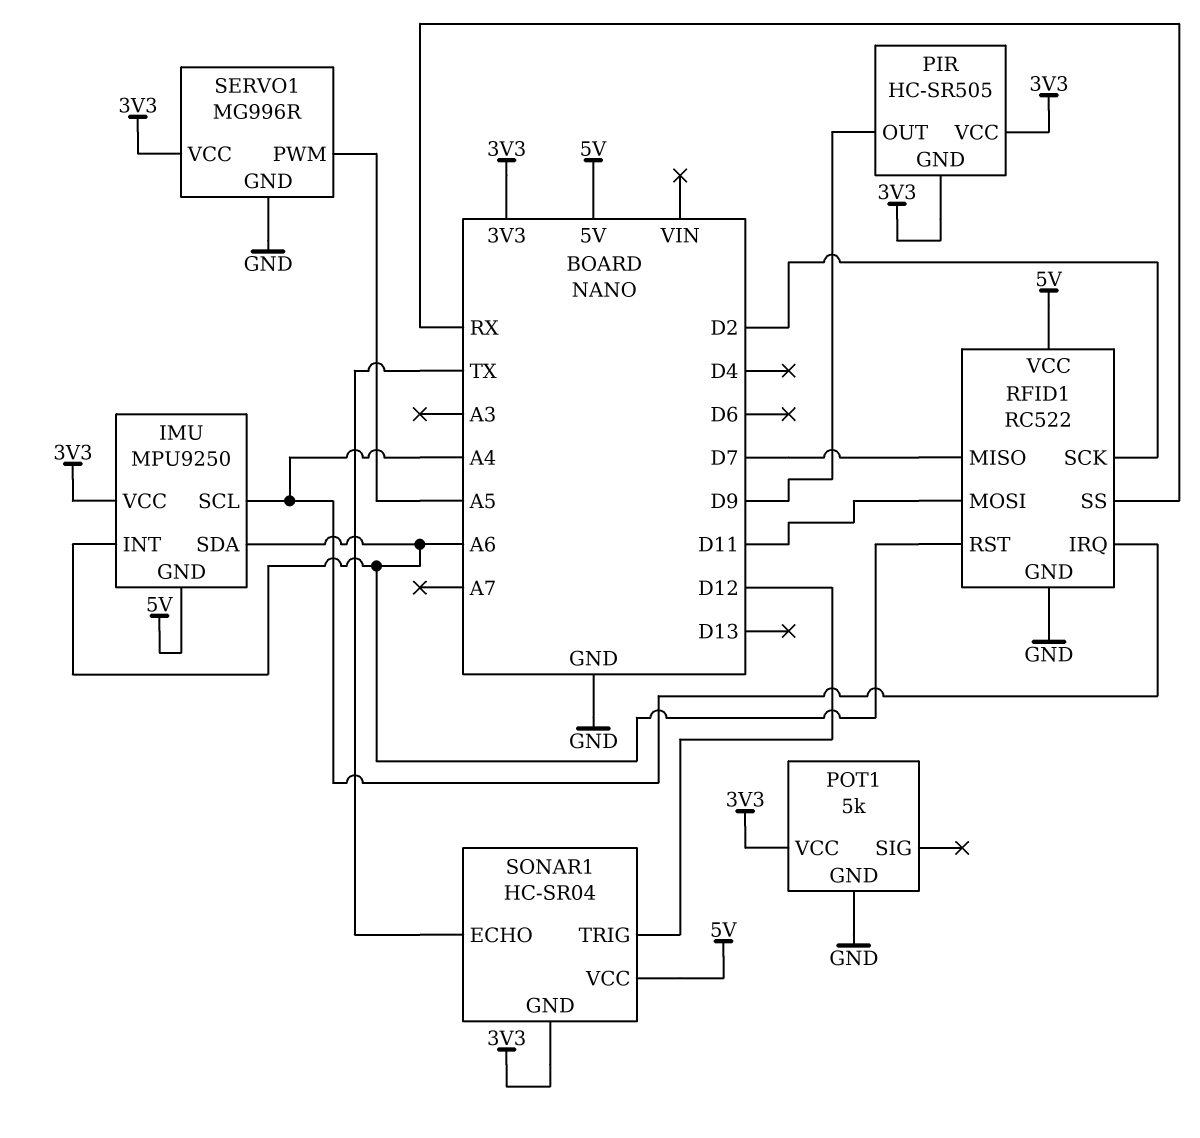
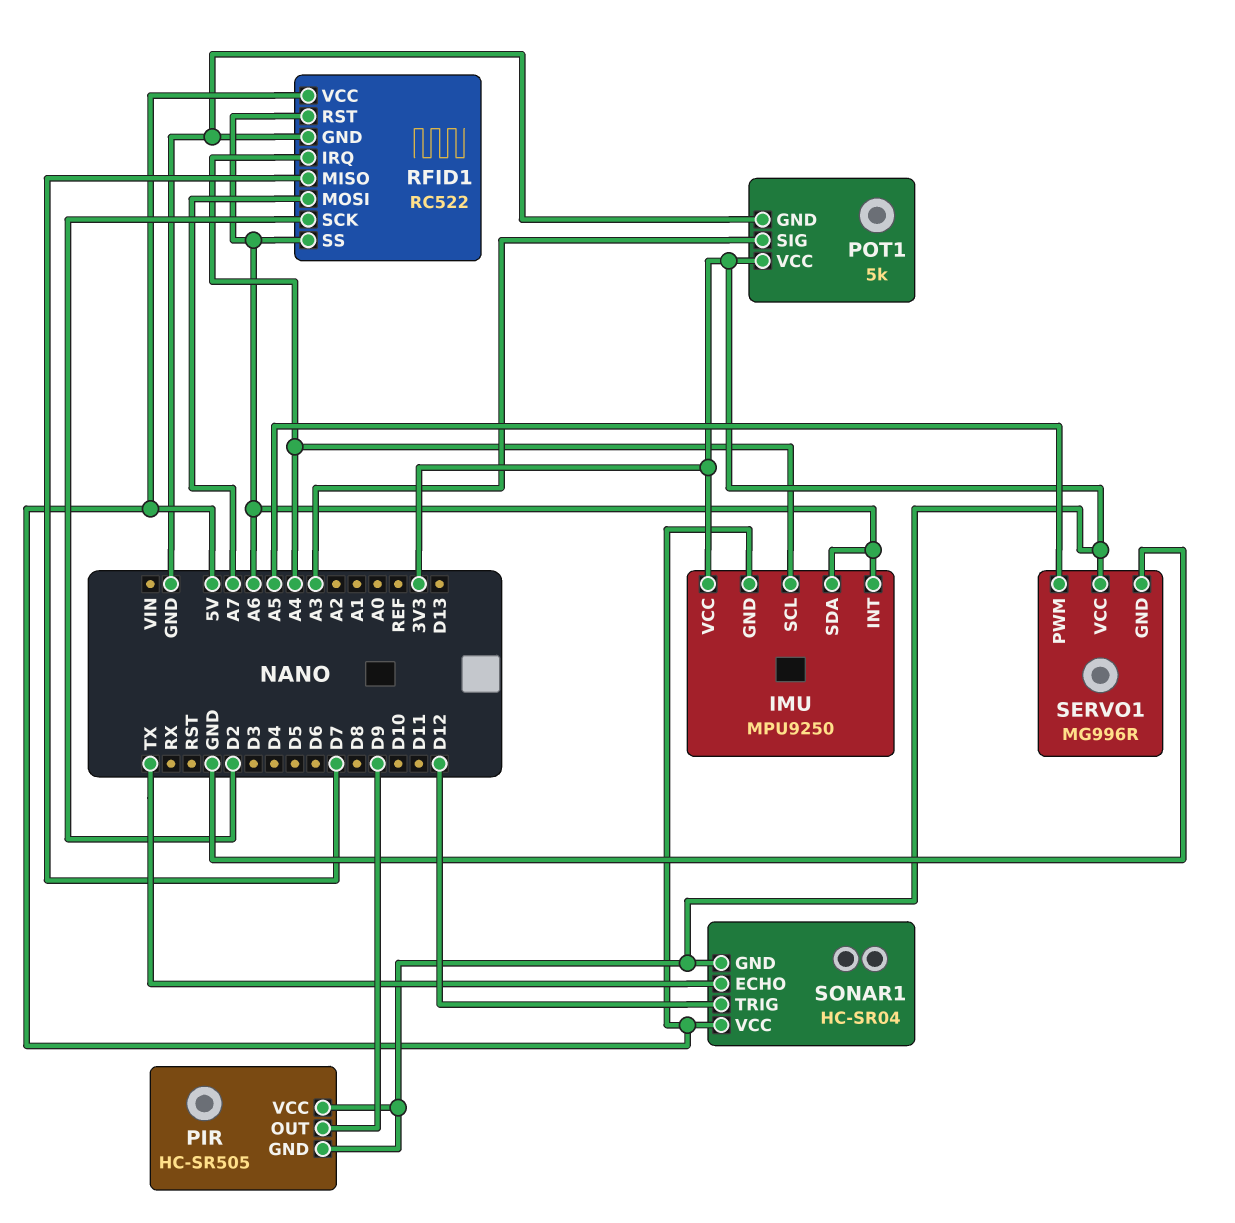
POT1 pin SIG: none -> A3
RFID1 pin MOSI: D11 -> A7
RFID1 pin SS: RX -> A6

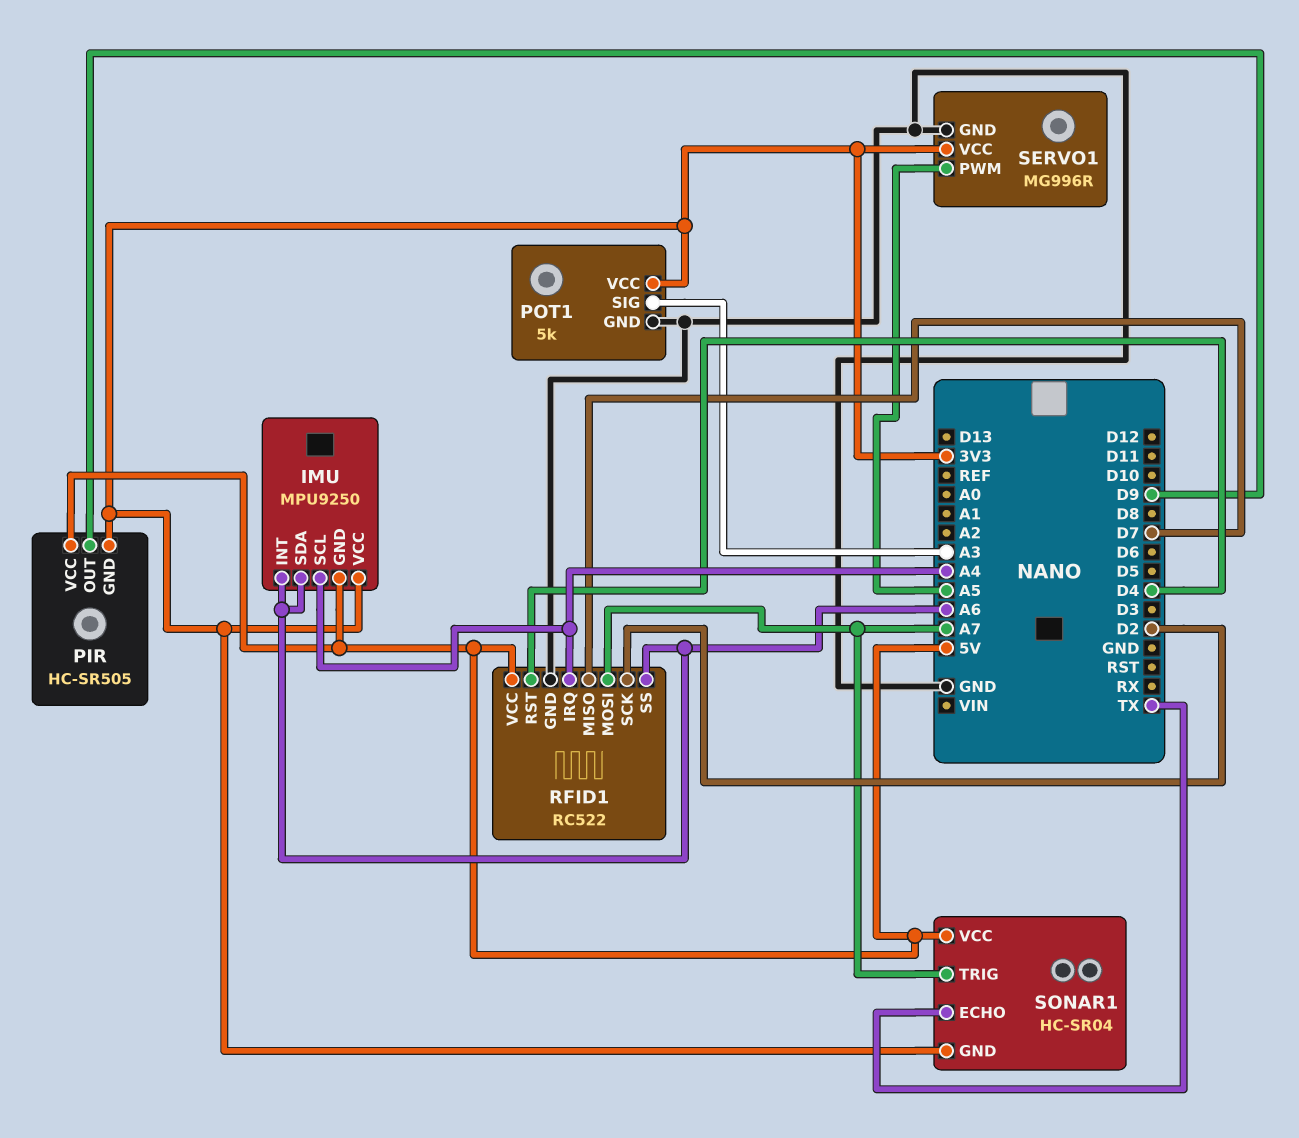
PIR pin VCC: 3V3 -> 5V
RFID1 pin RST: A6 -> D4
SONAR1 pin TRIG: D12 -> A7

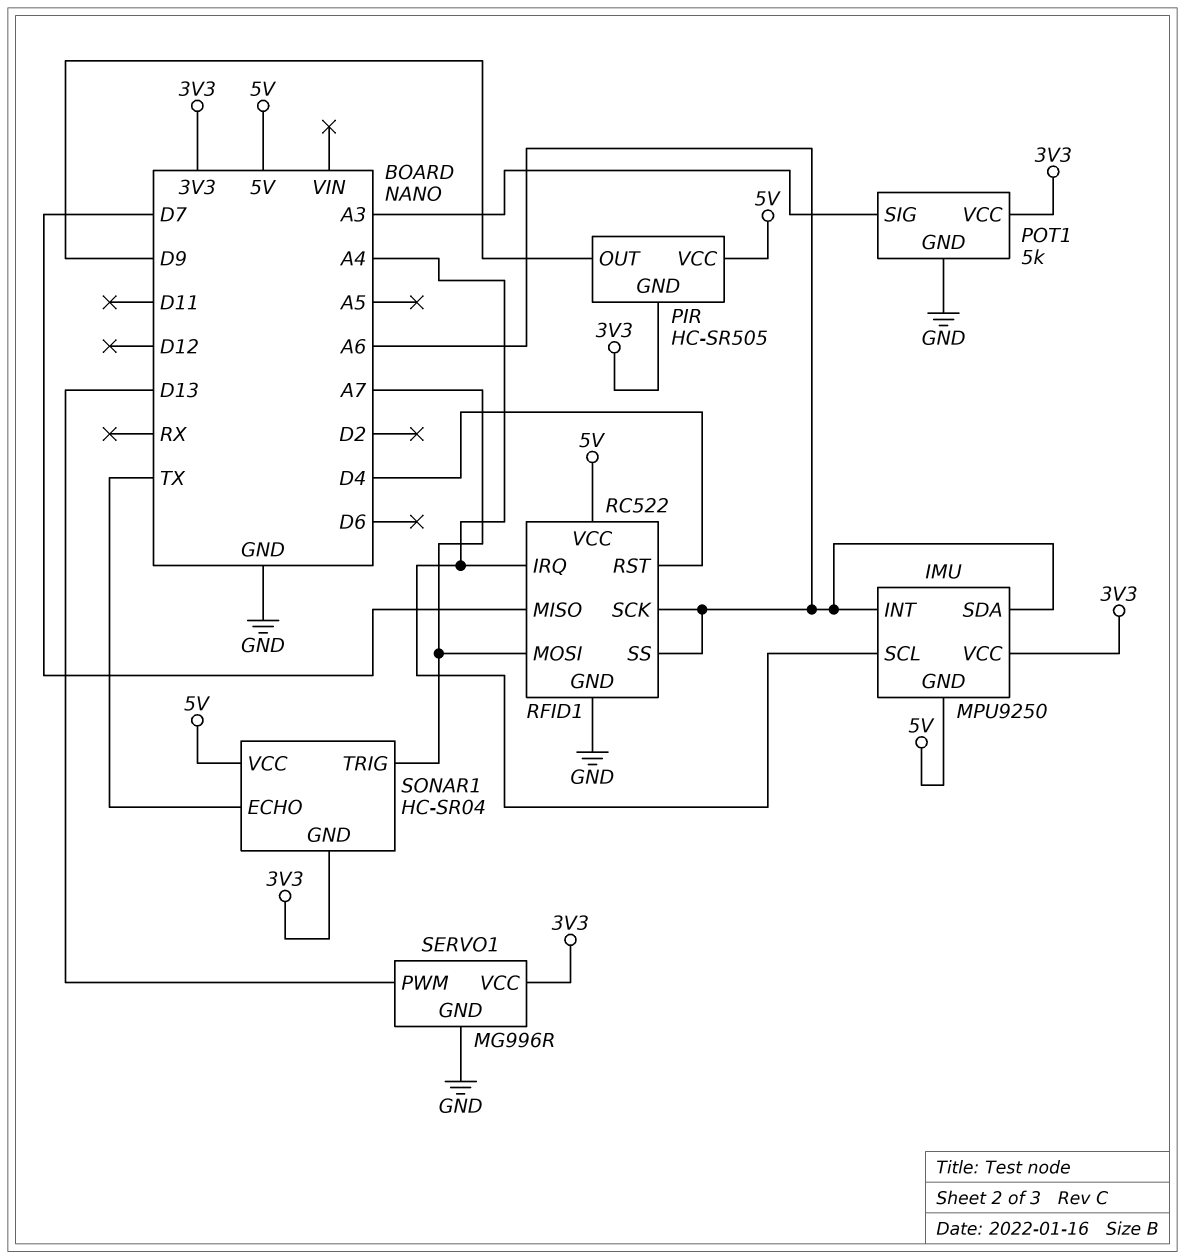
RFID1 pin SCK: D2 -> A6
SERVO1 pin PWM: A5 -> D13

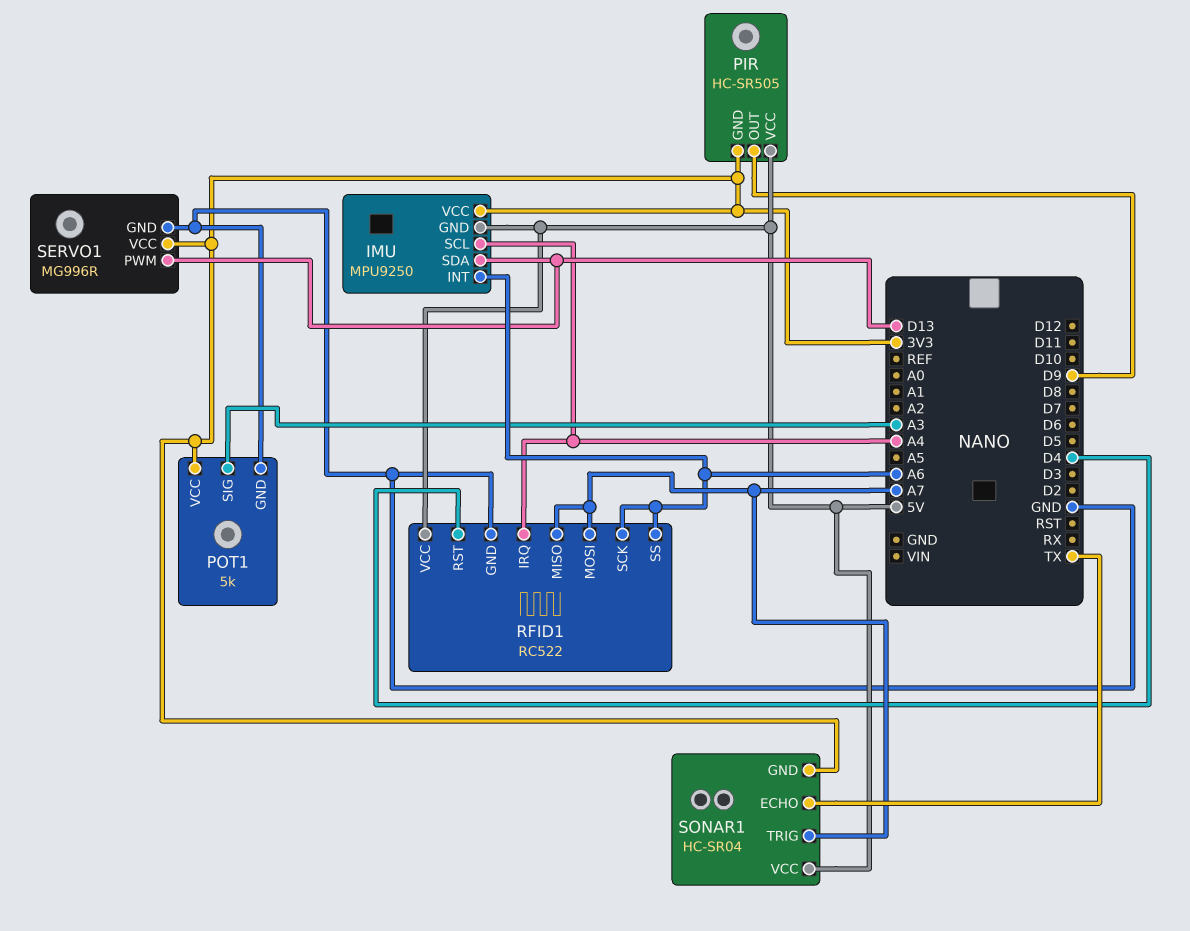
IMU pin SDA: A6 -> D13
RFID1 pin MISO: D7 -> A7

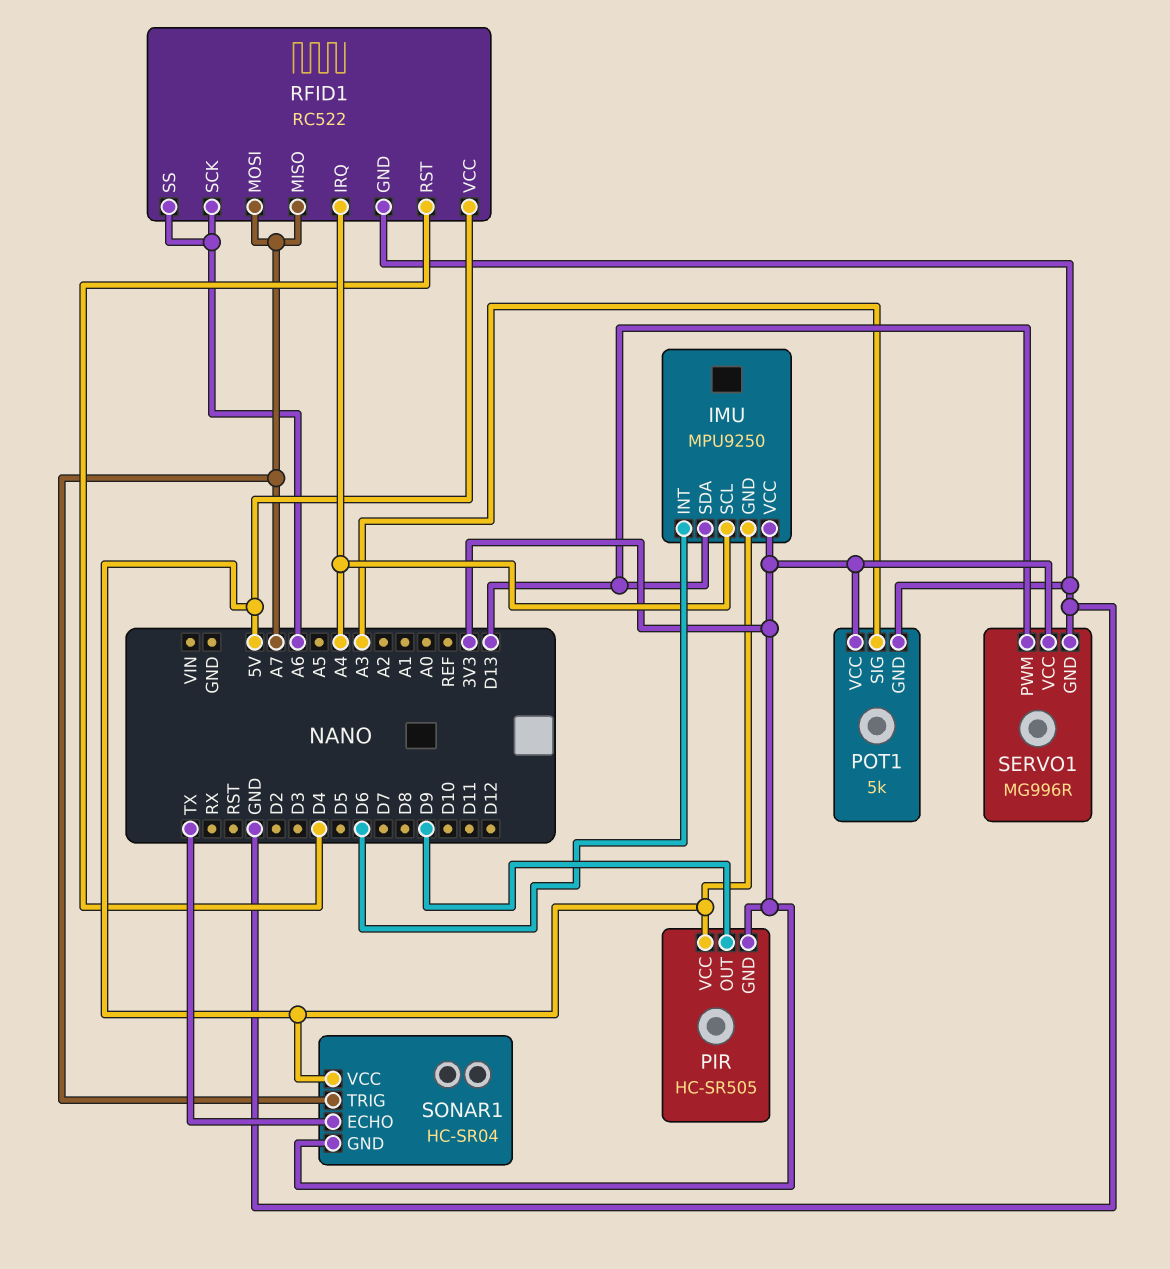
IMU pin INT: A6 -> D6

